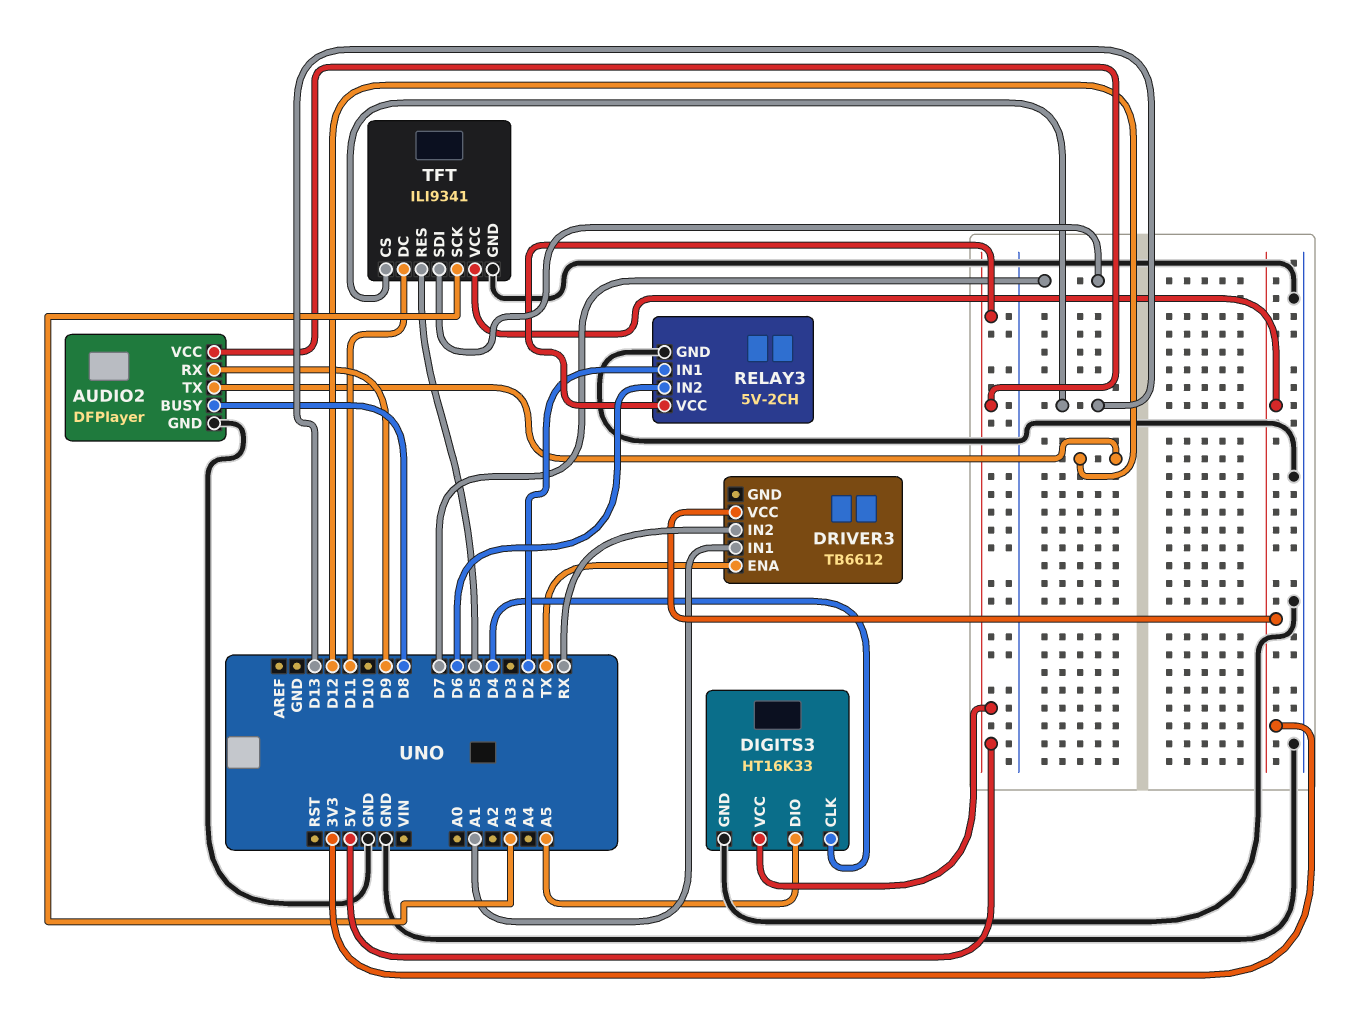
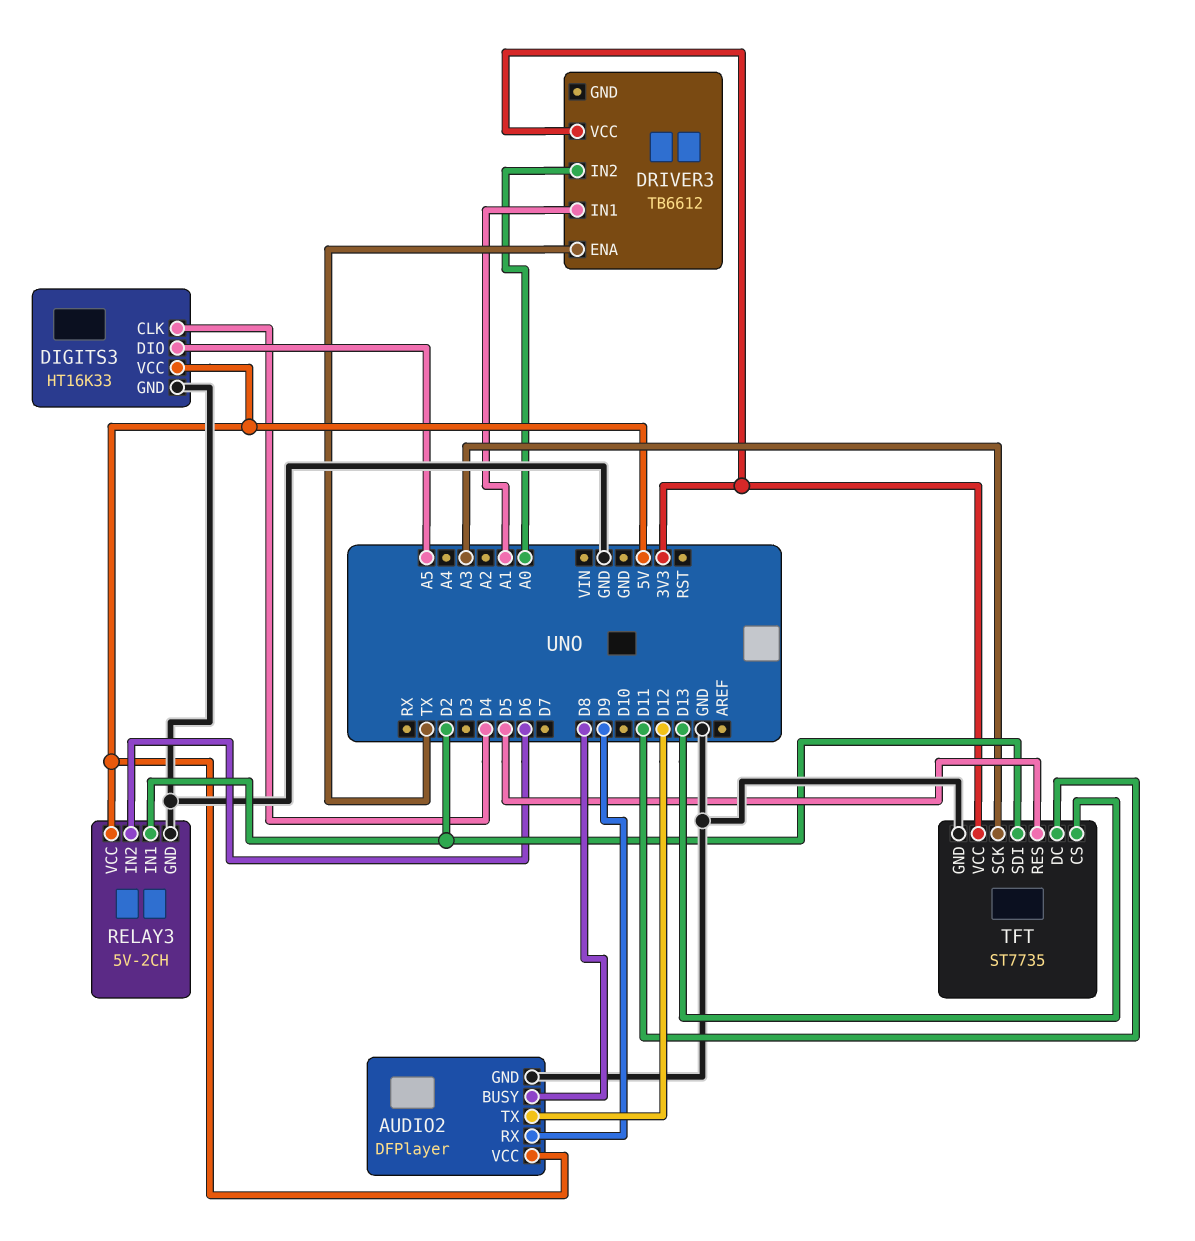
DRIVER3 pin IN2: RX -> A0
TFT: ILI9341 -> ST7735
TFT pin SDI: D7 -> D2

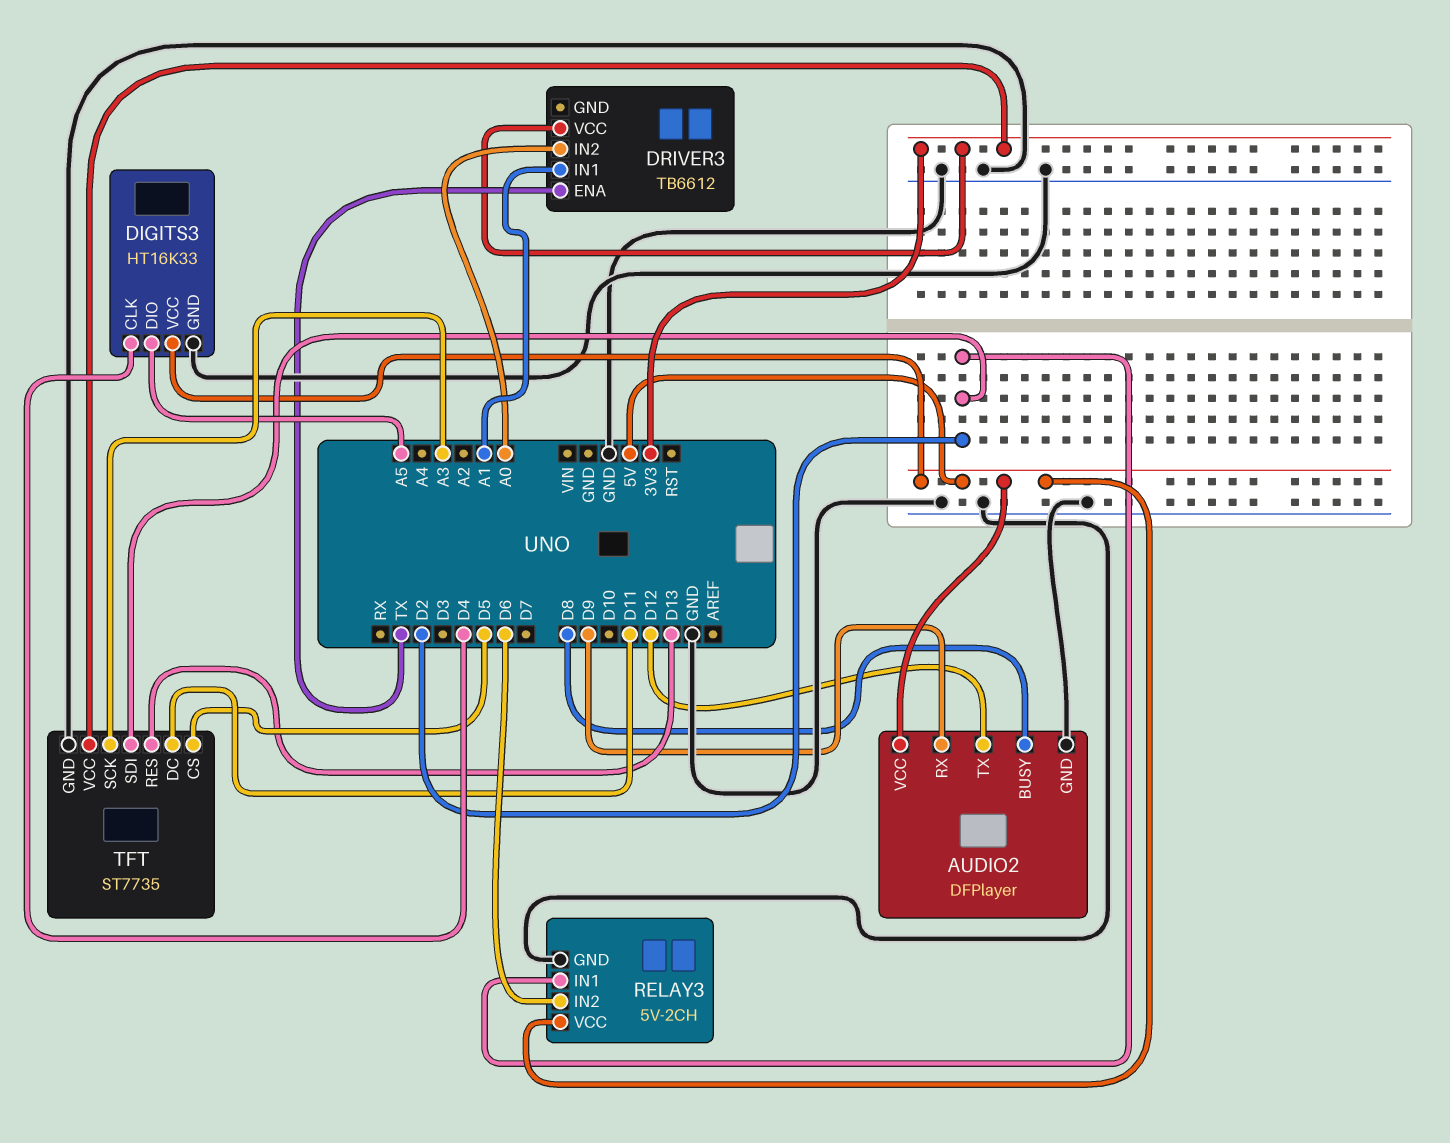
TFT pin CS: D13 -> D5
TFT pin RES: D5 -> D13

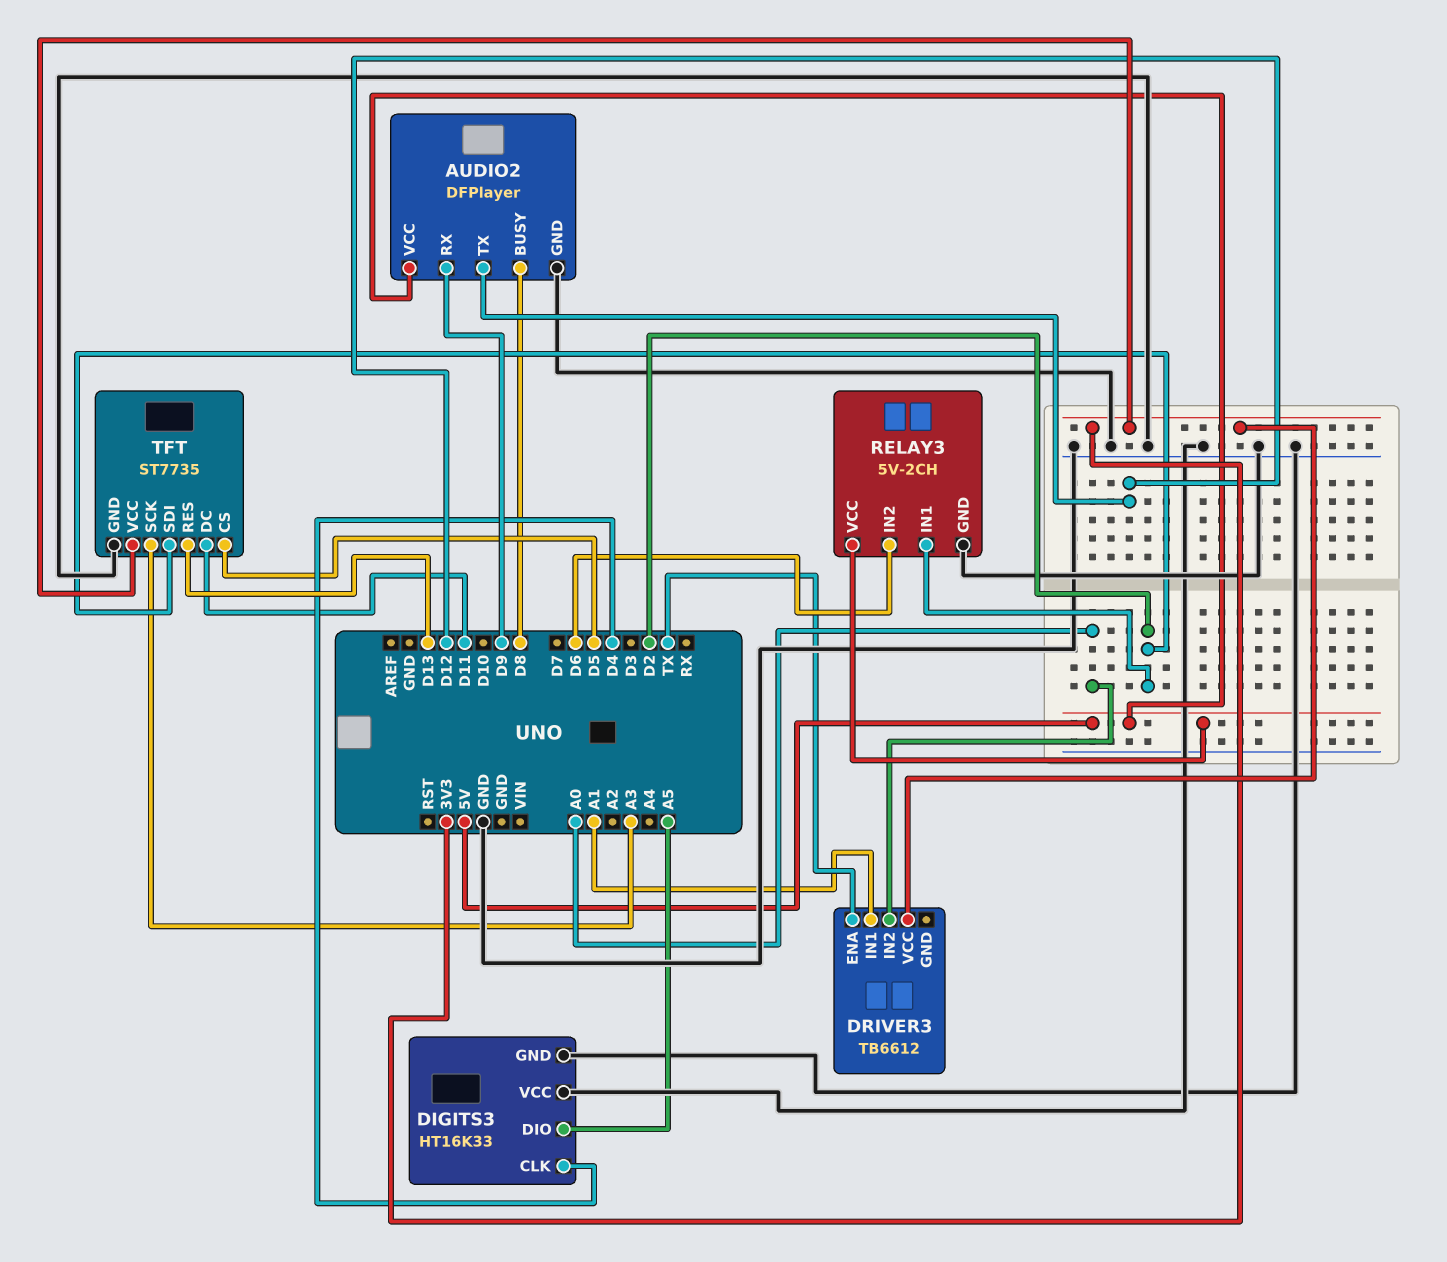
DIGITS3 pin VCC: 5V -> GND

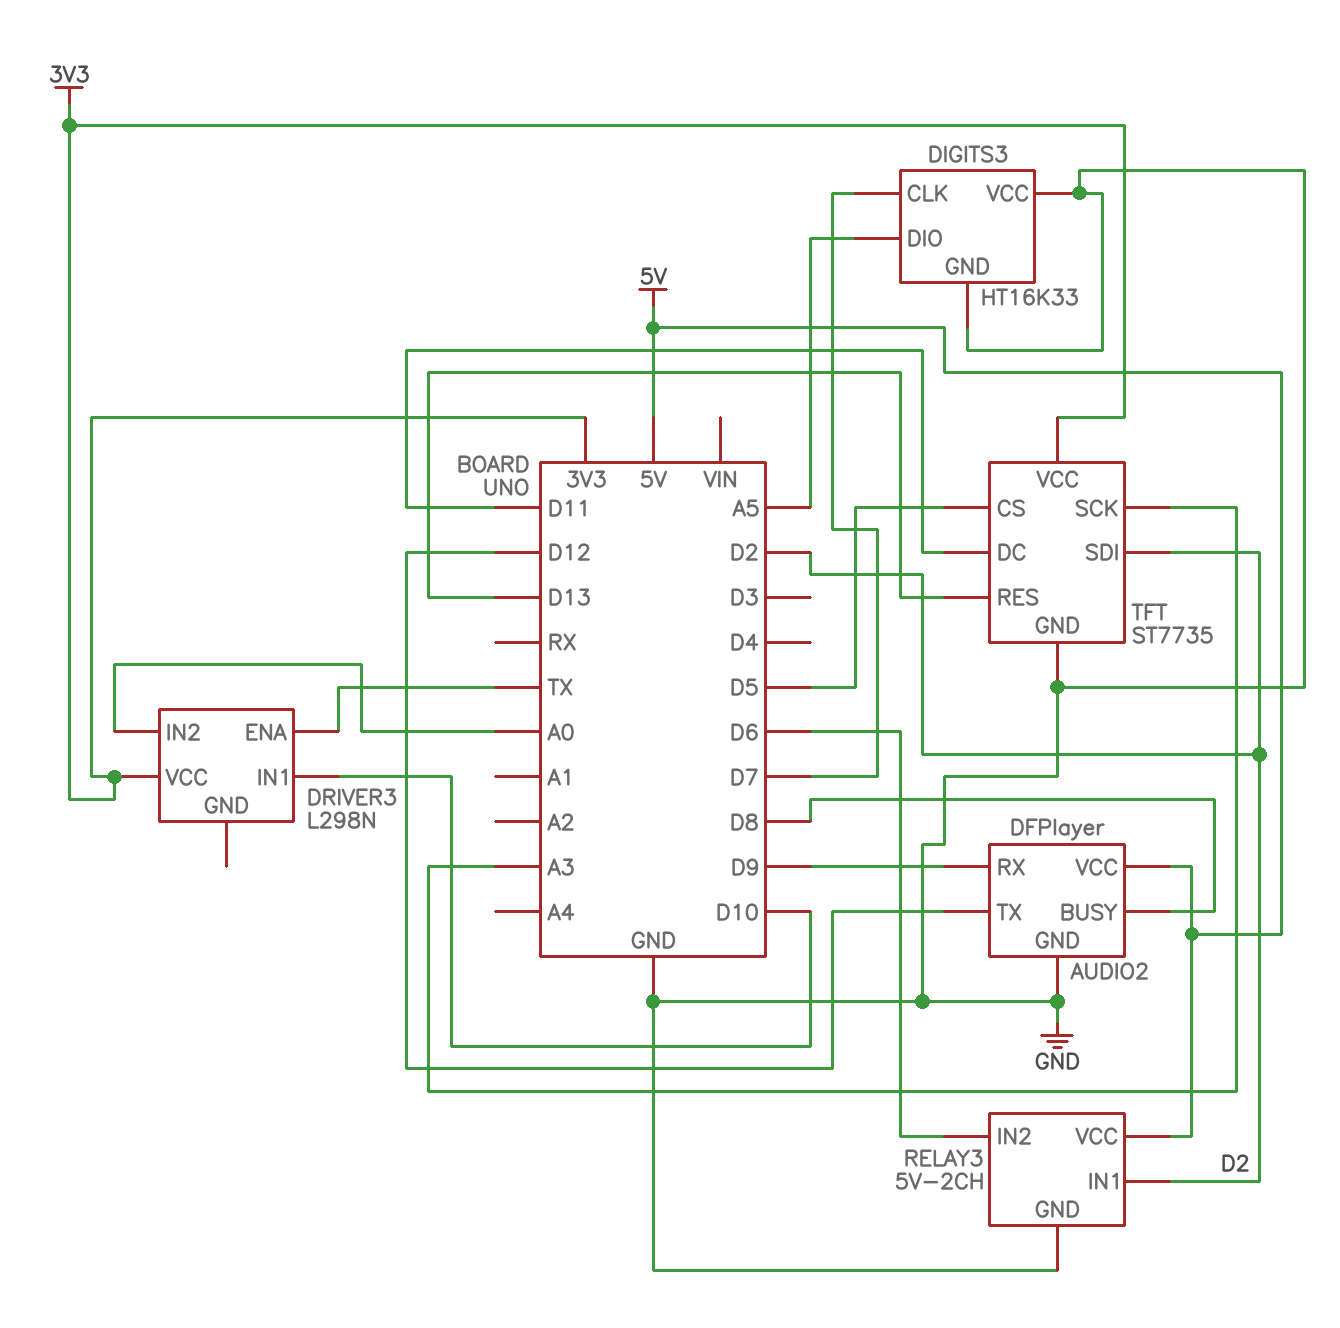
DIGITS3 pin CLK: D4 -> D7
DRIVER3: TB6612 -> L298N
DRIVER3 pin IN1: A1 -> D10

